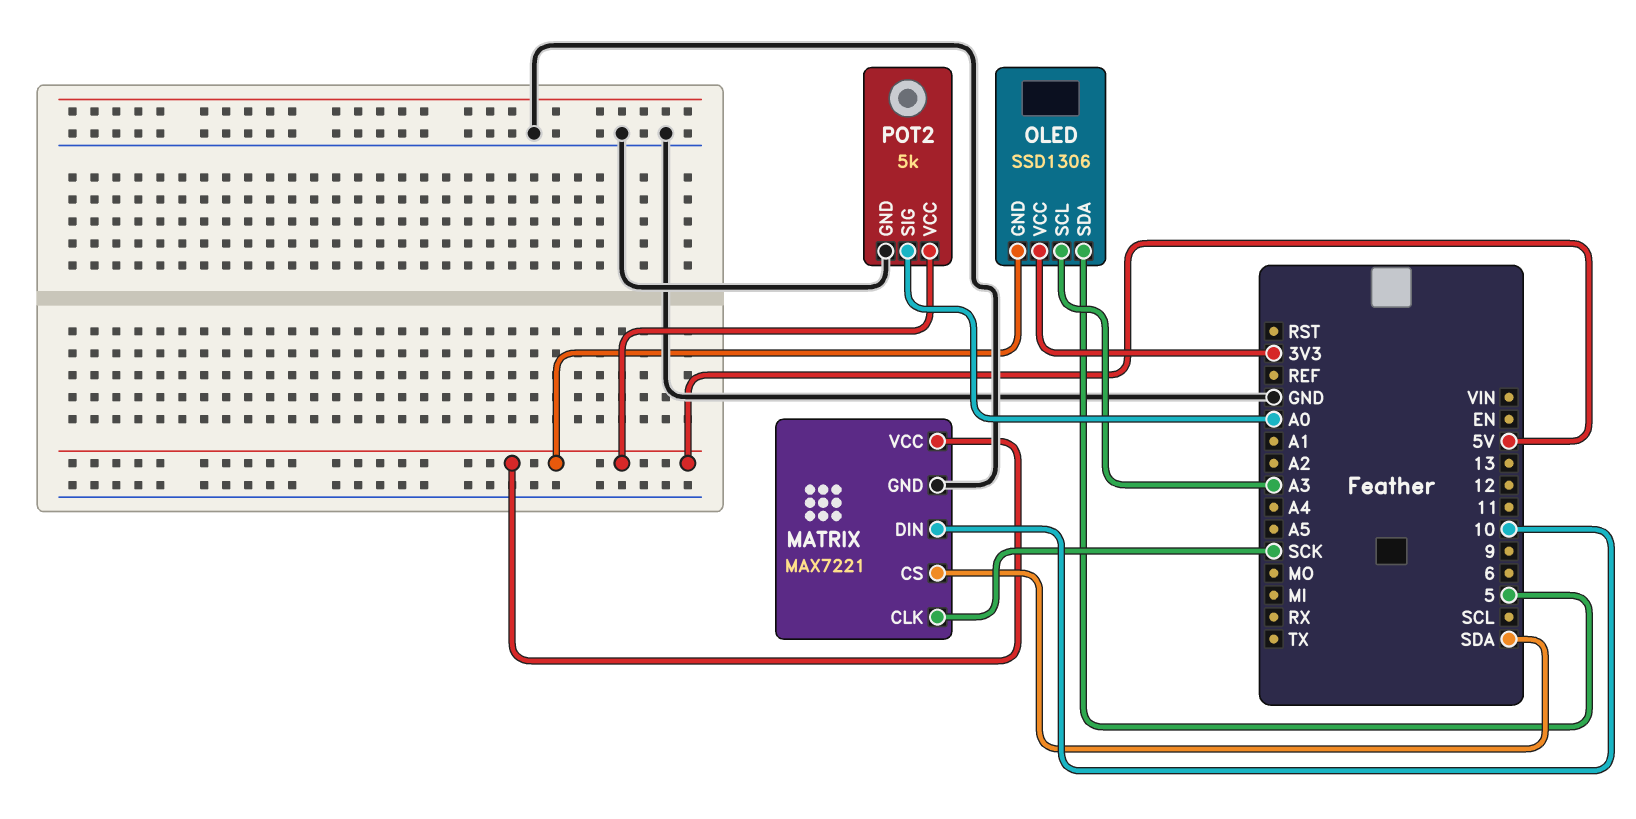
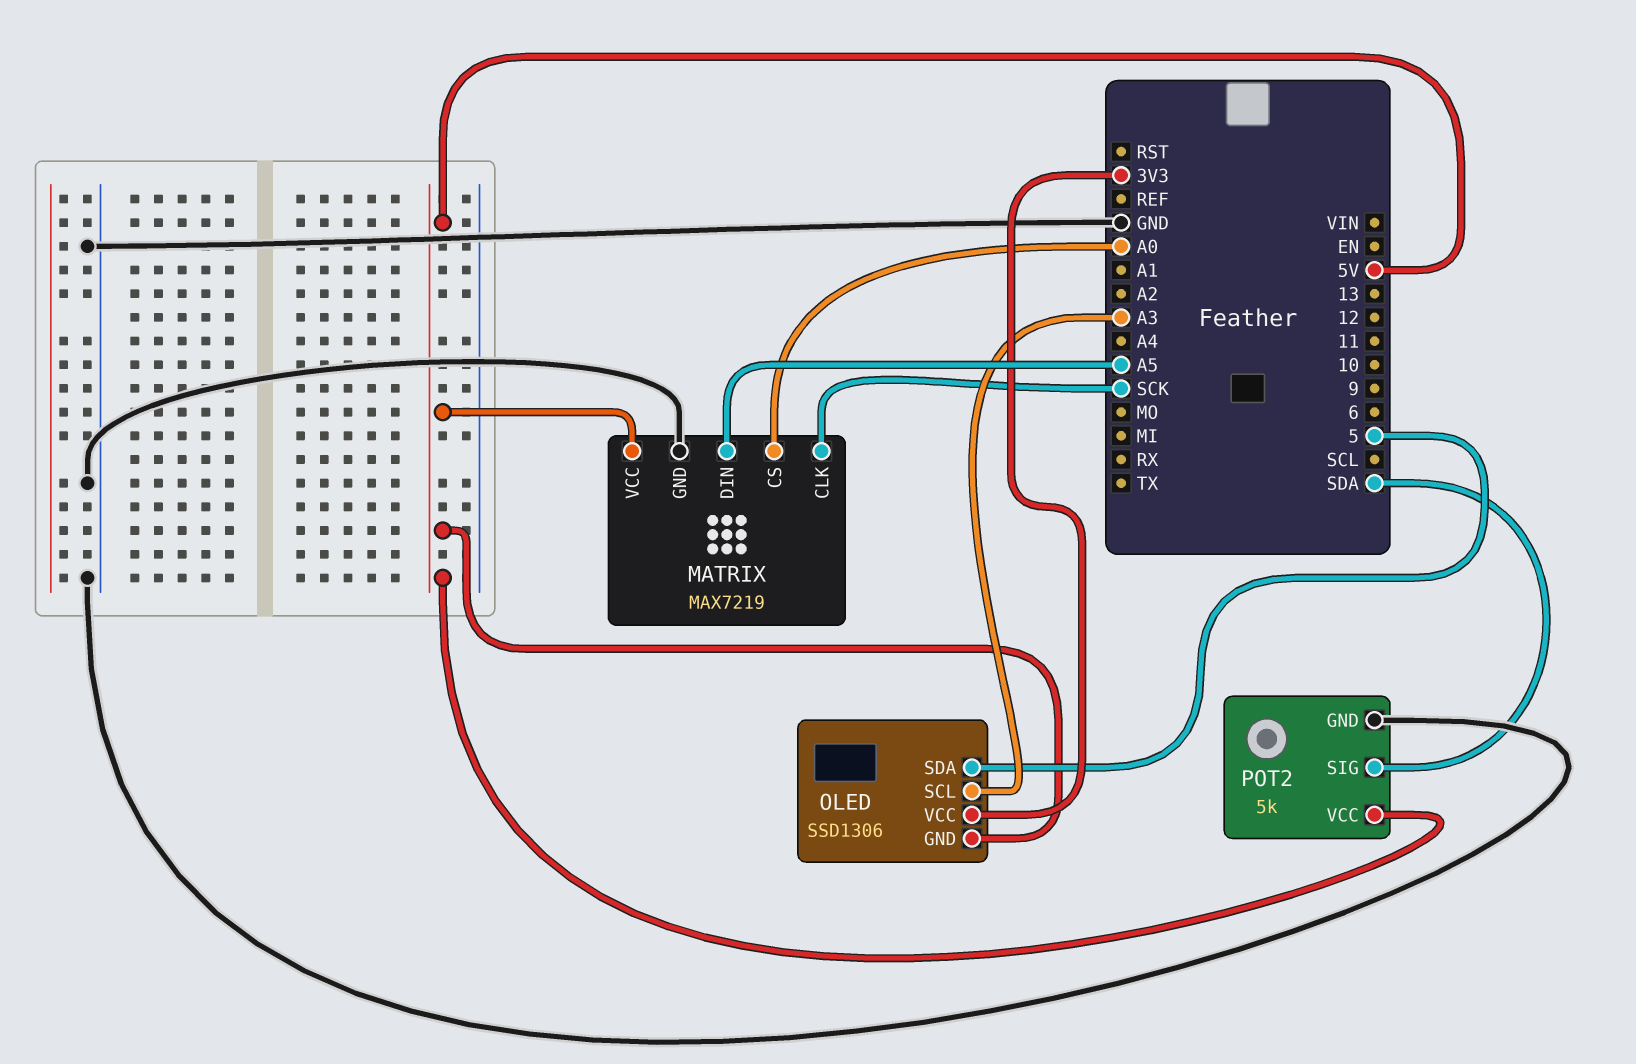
MATRIX: MAX7221 -> MAX7219
MATRIX pin CS: SDA -> A0
MATRIX pin DIN: 10 -> A5
POT2 pin SIG: A0 -> SDA

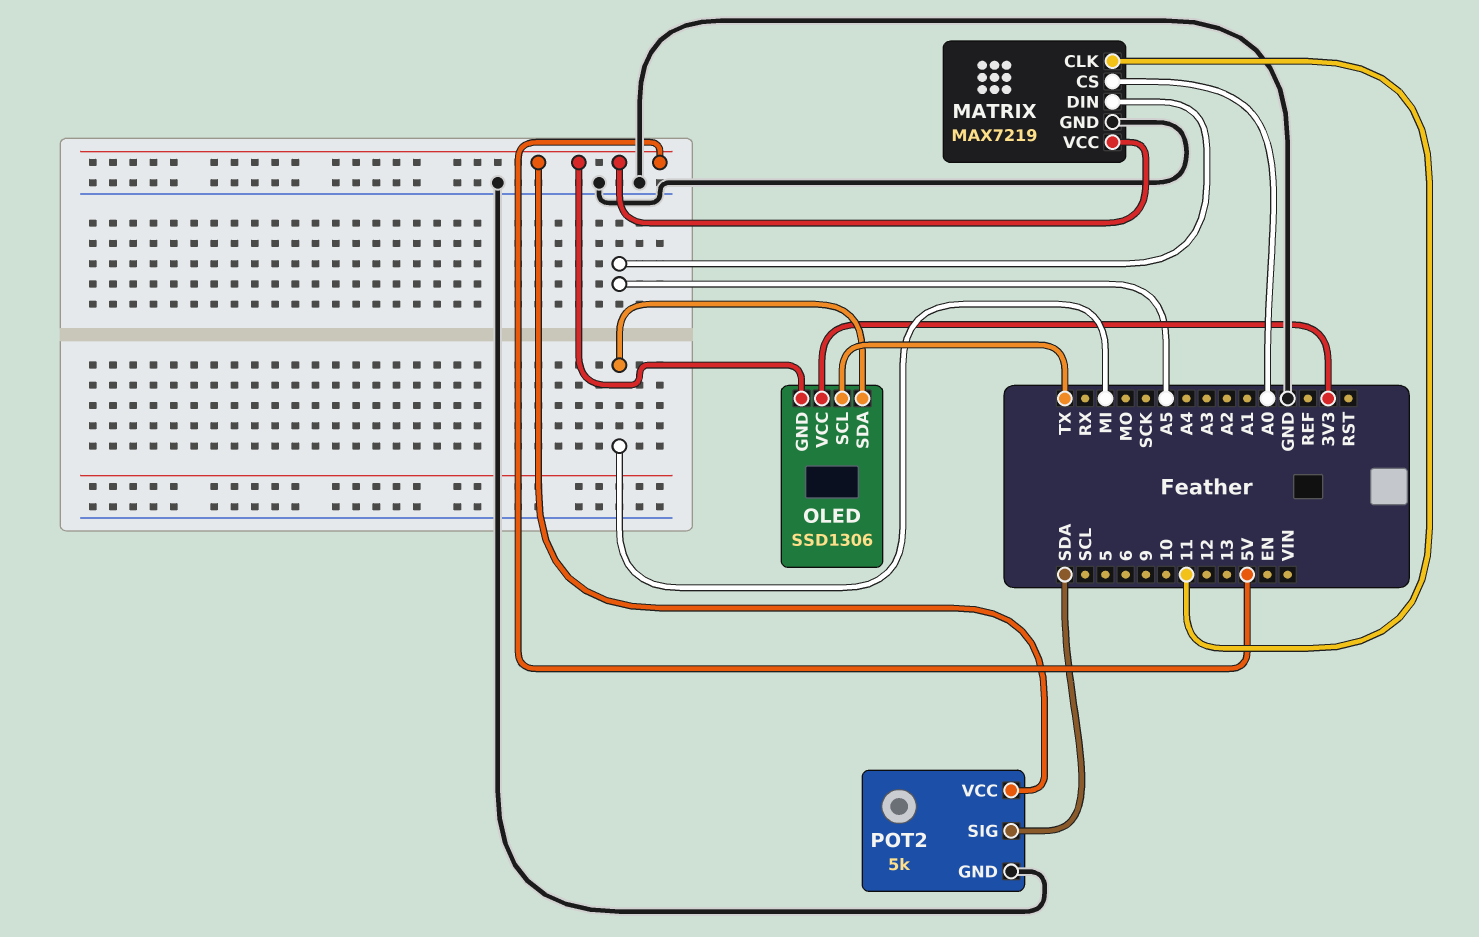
MATRIX pin CLK: SCK -> 11
OLED pin SCL: A3 -> TX
OLED pin SDA: 5 -> MI

